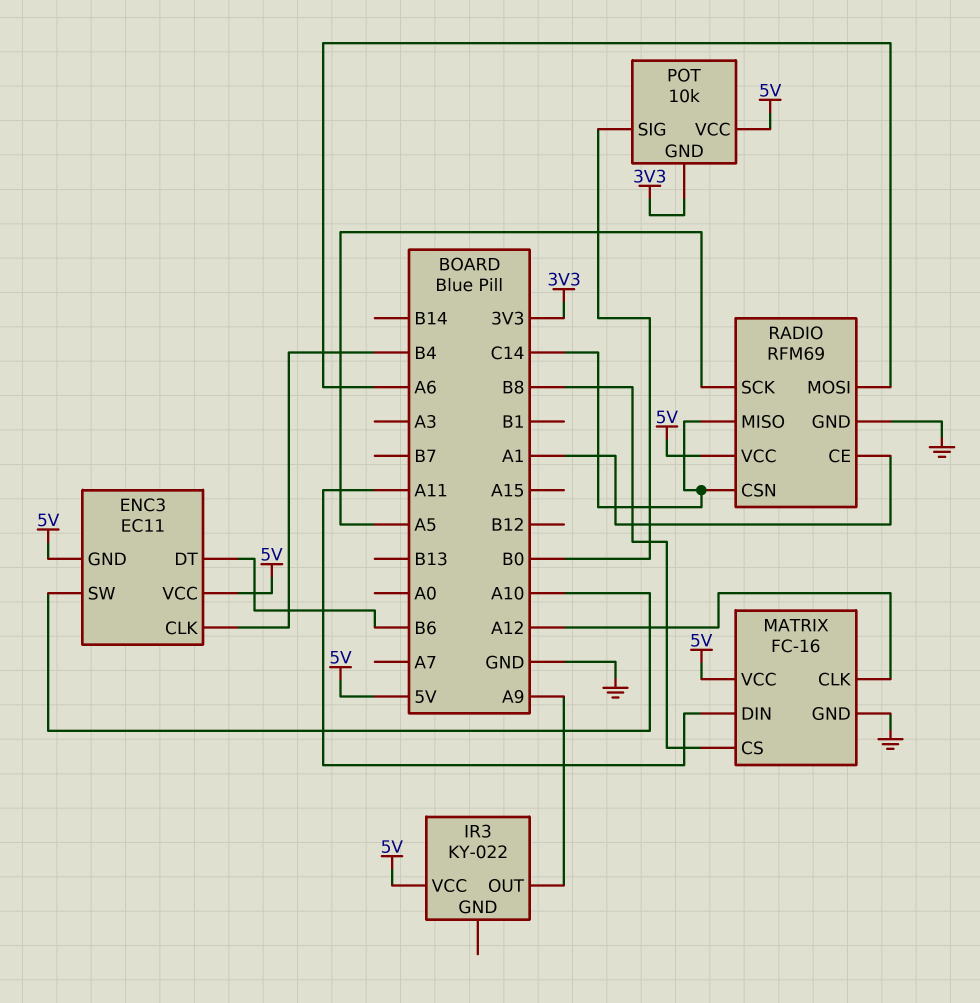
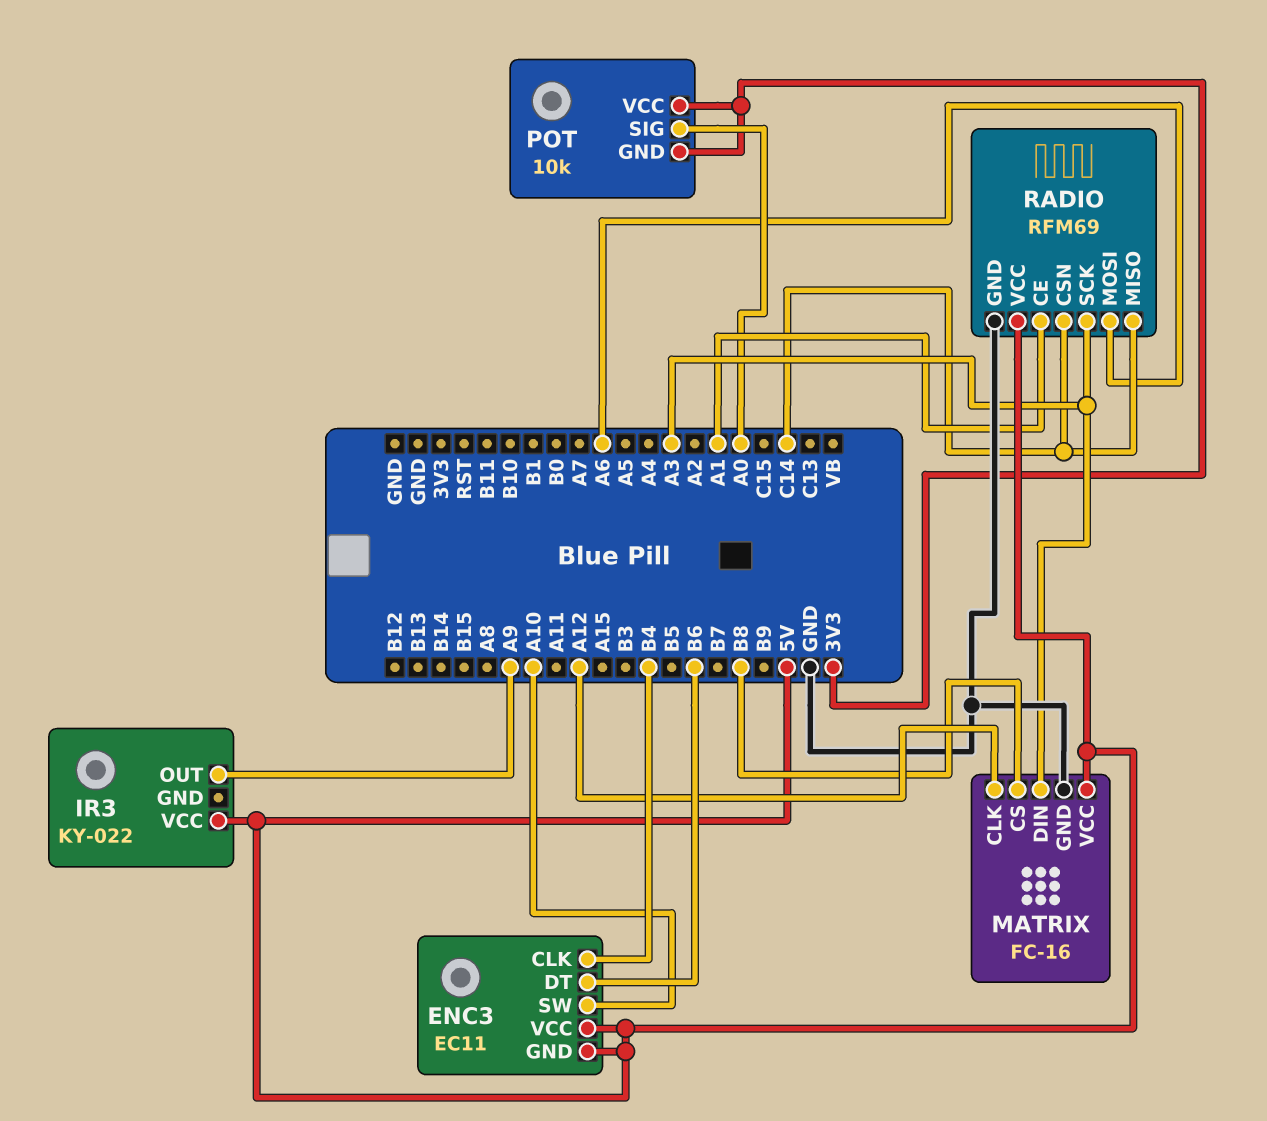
MATRIX pin DIN: A11 -> A3
POT pin SIG: B0 -> A0
POT pin VCC: 5V -> 3V3
RADIO pin SCK: A5 -> A3

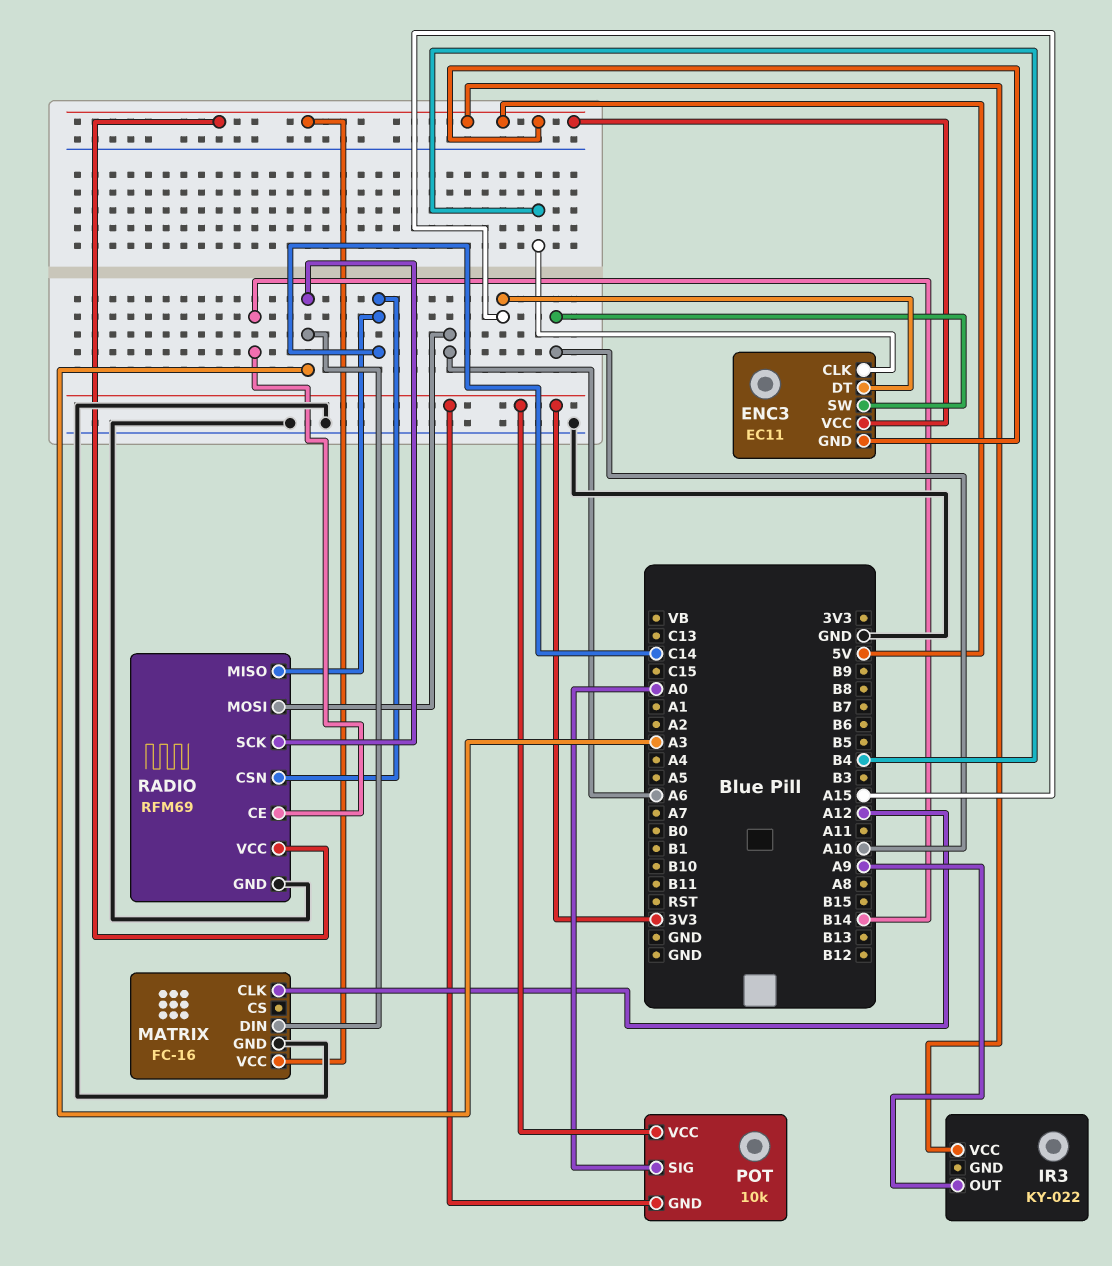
ENC3 pin DT: B6 -> A15
MATRIX pin CS: B8 -> none
RADIO pin CE: A1 -> B14

